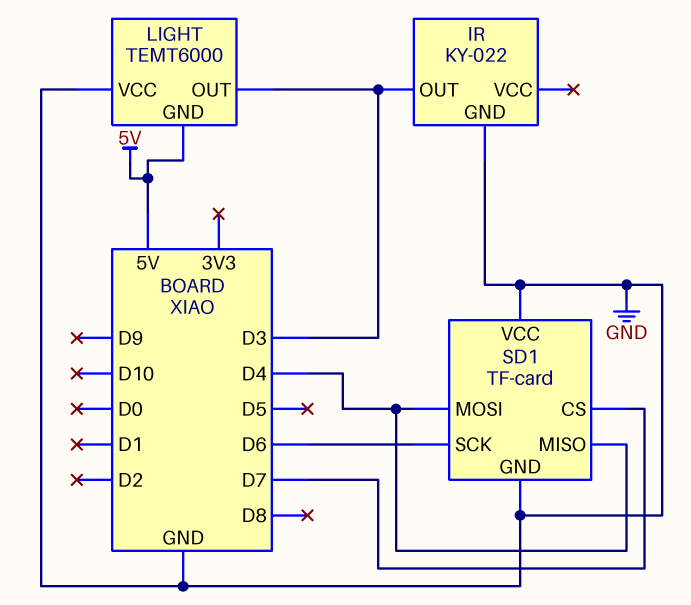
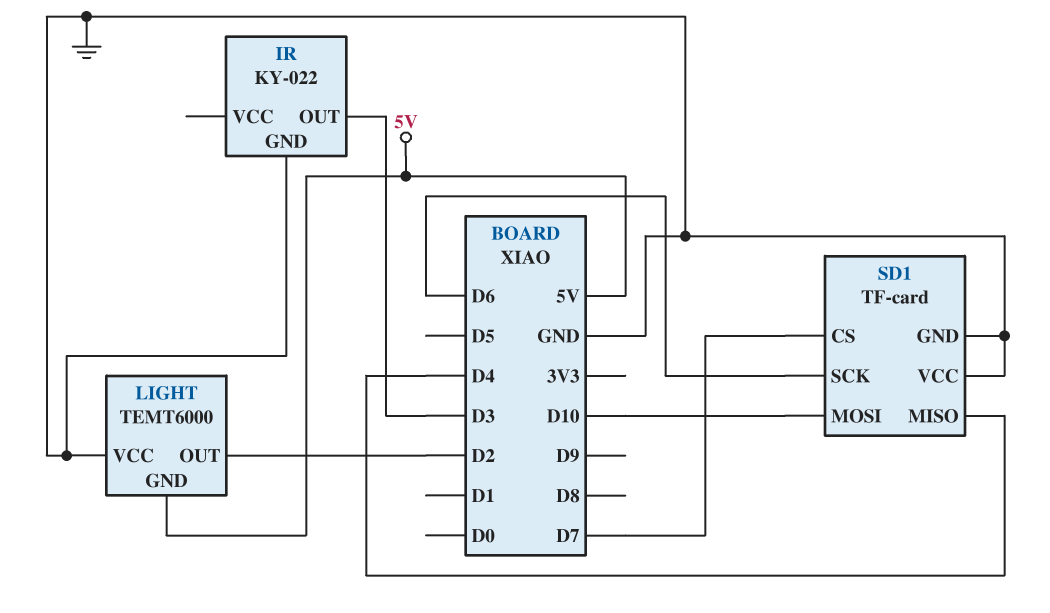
LIGHT pin OUT: D3 -> D2
SD1 pin MOSI: D4 -> D10

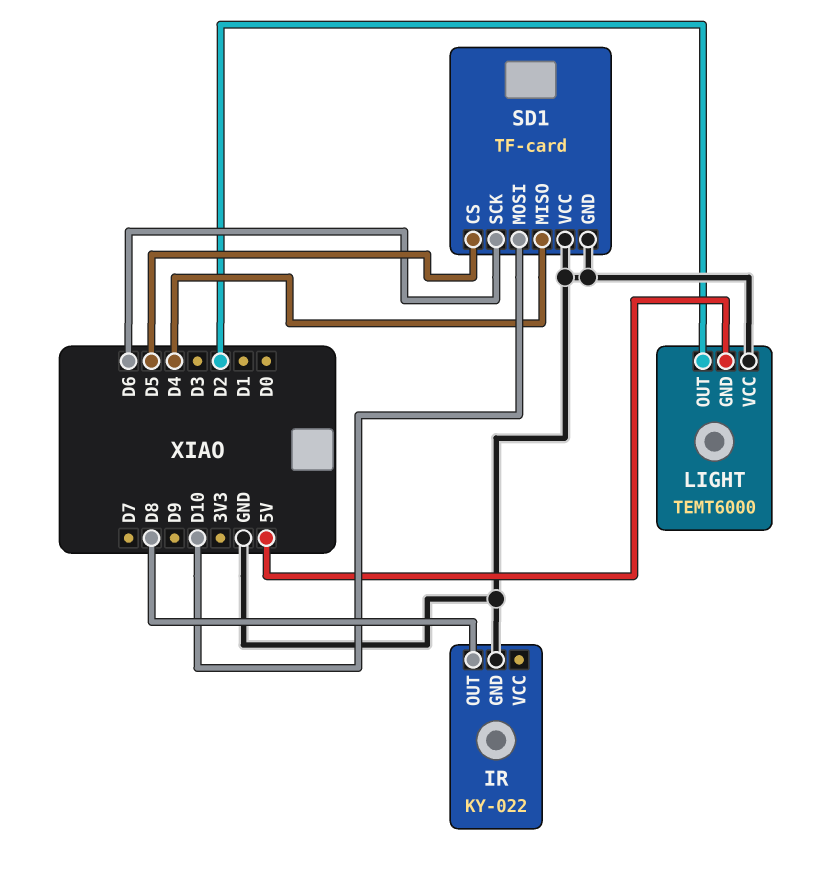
IR pin OUT: D3 -> D8
SD1 pin CS: D7 -> D5

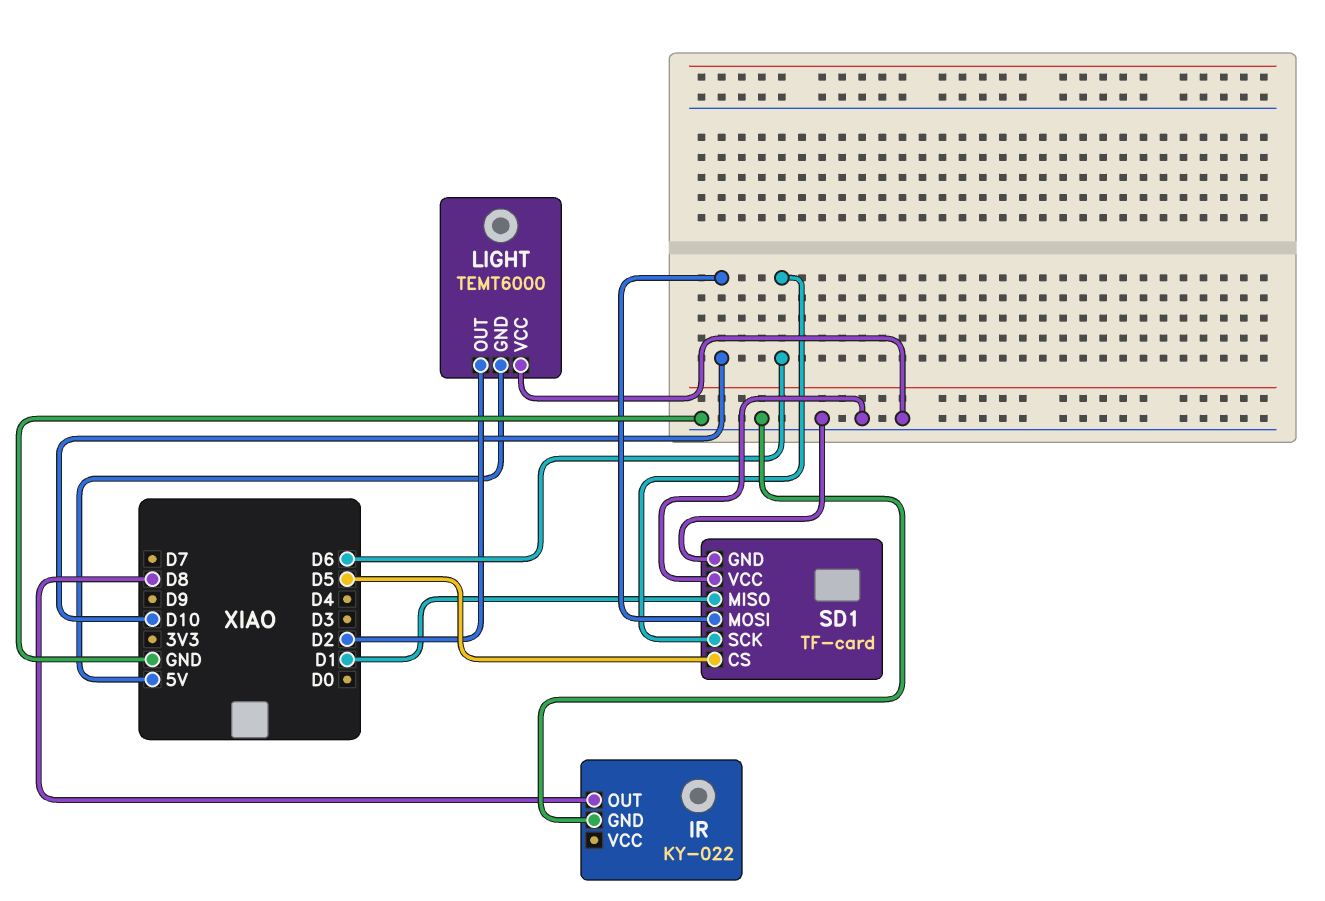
SD1 pin MISO: D4 -> D1

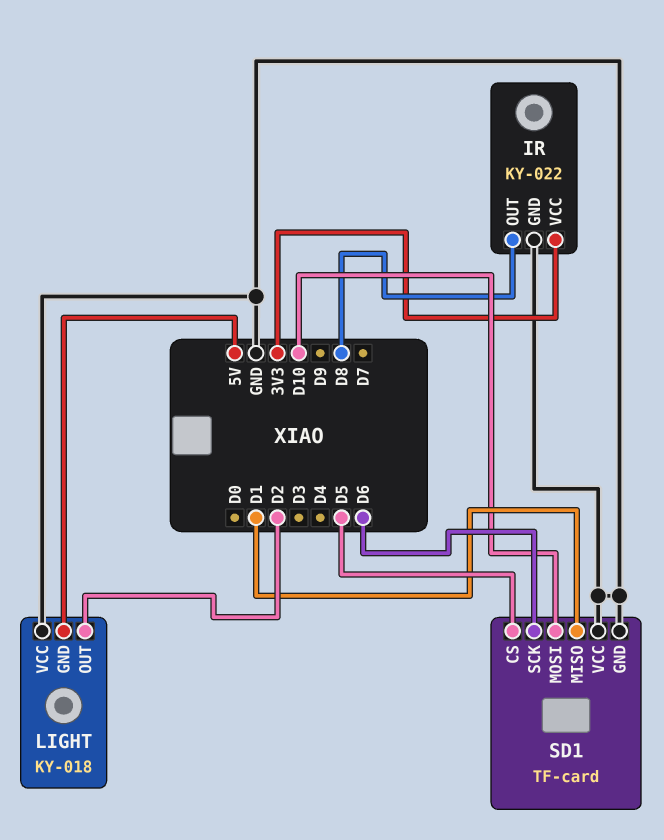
IR pin VCC: none -> 3V3
LIGHT: TEMT6000 -> KY-018

